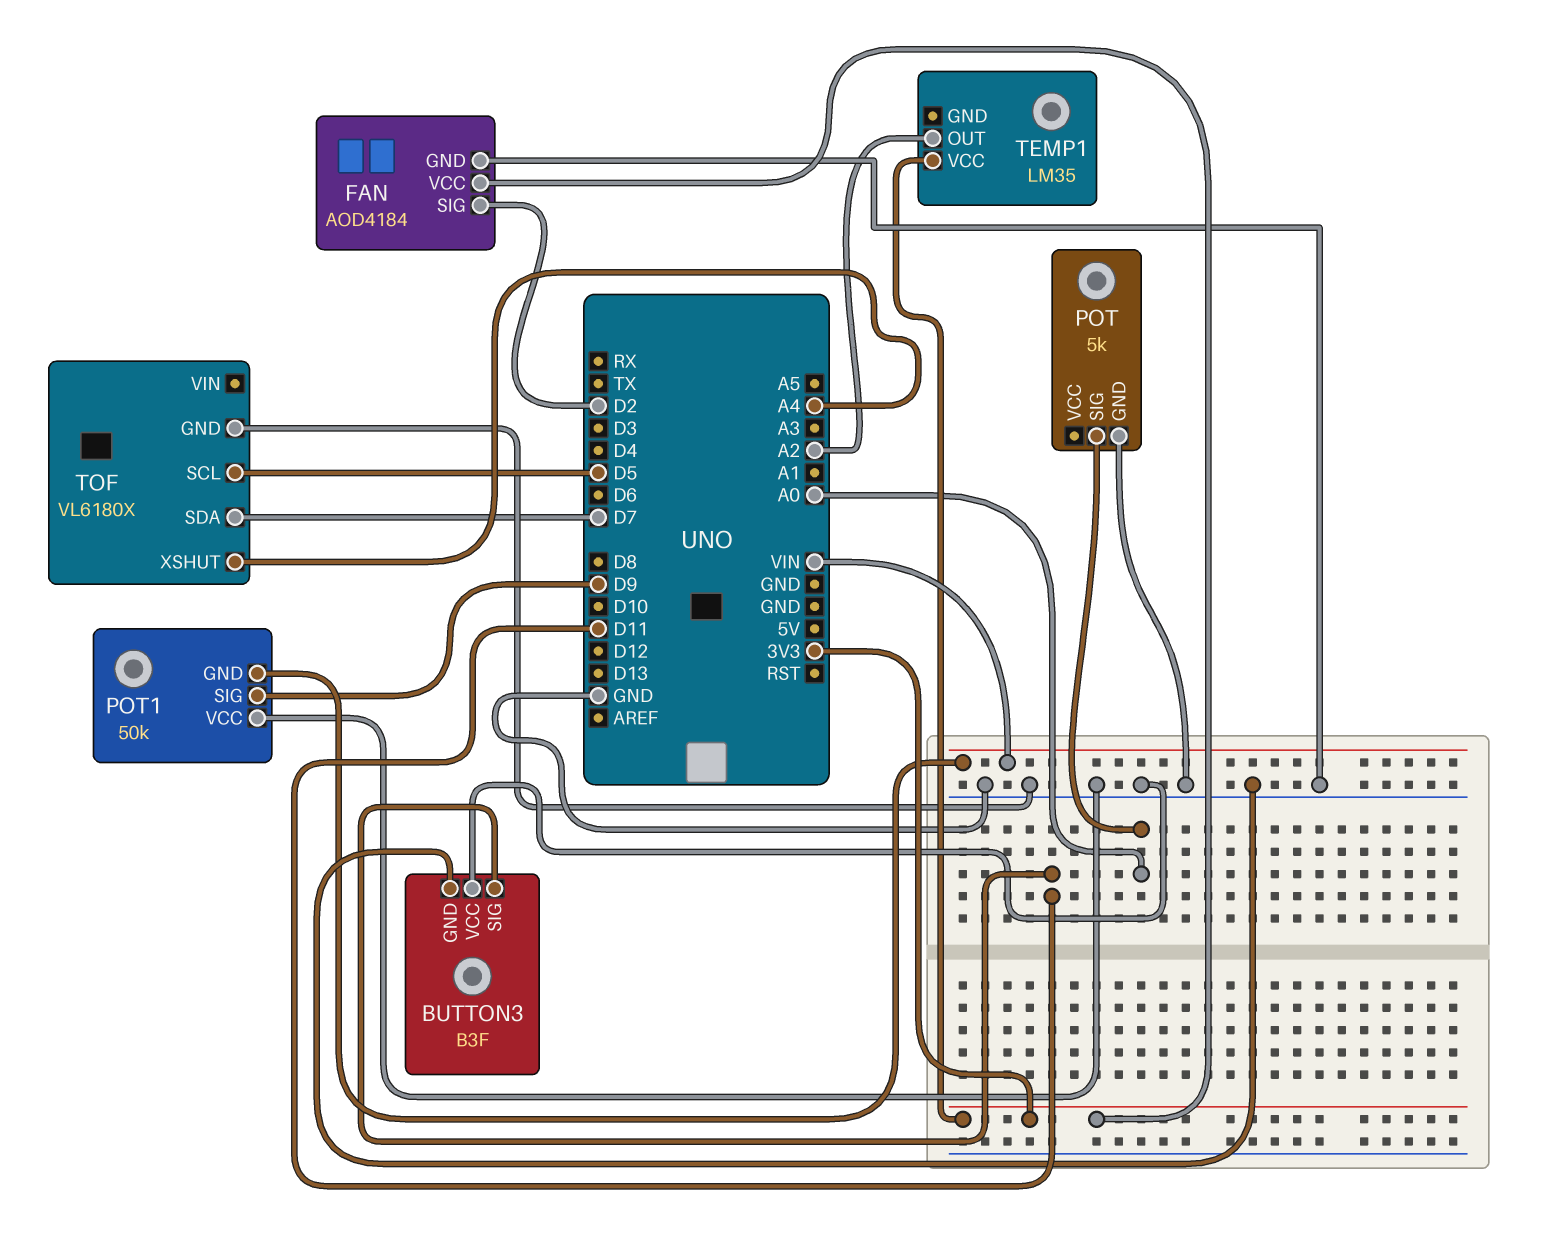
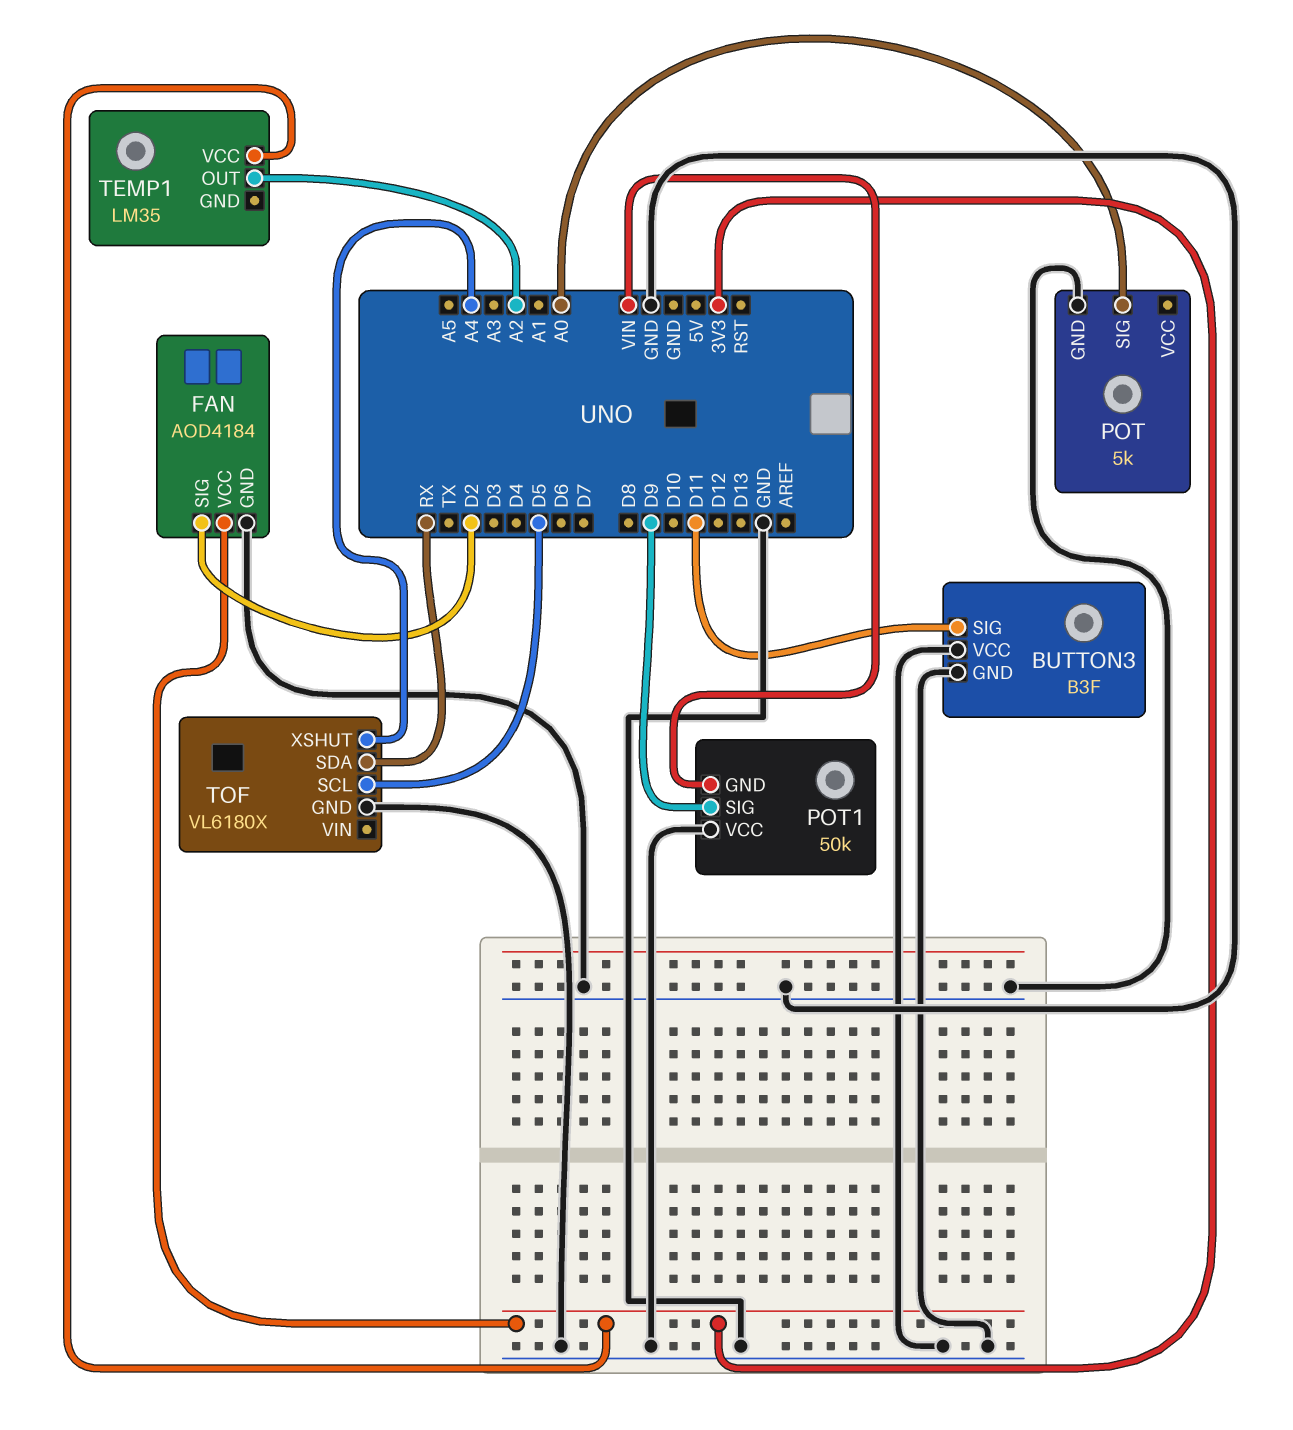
TOF pin SDA: D7 -> RX

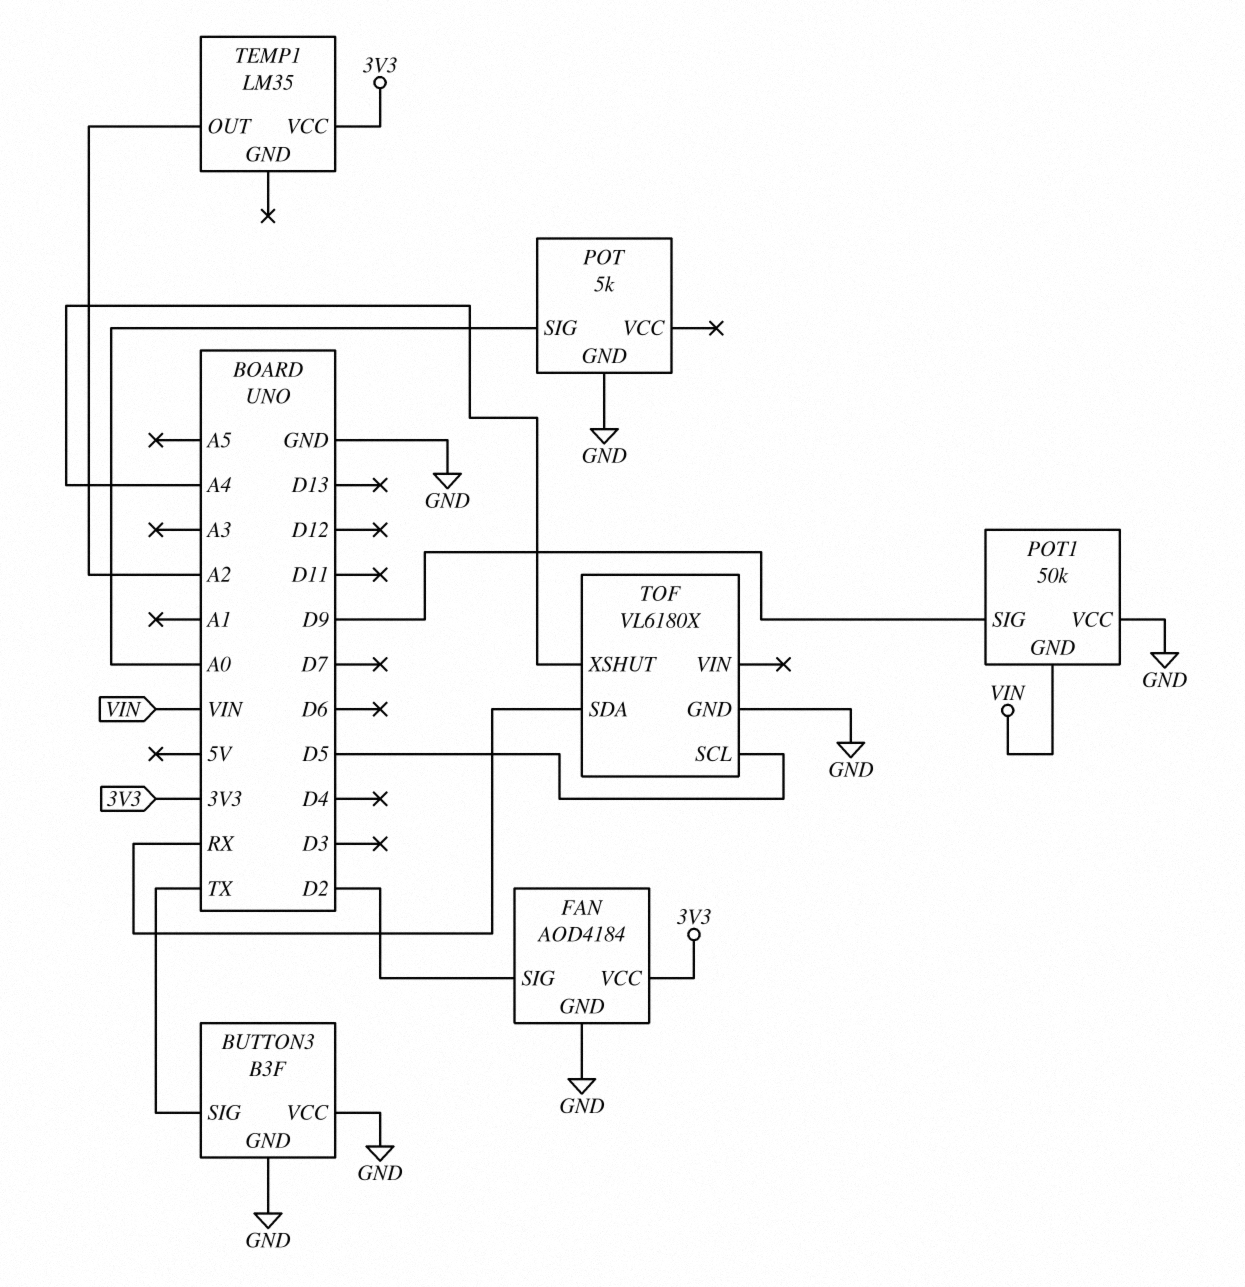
BUTTON3 pin SIG: D11 -> TX

